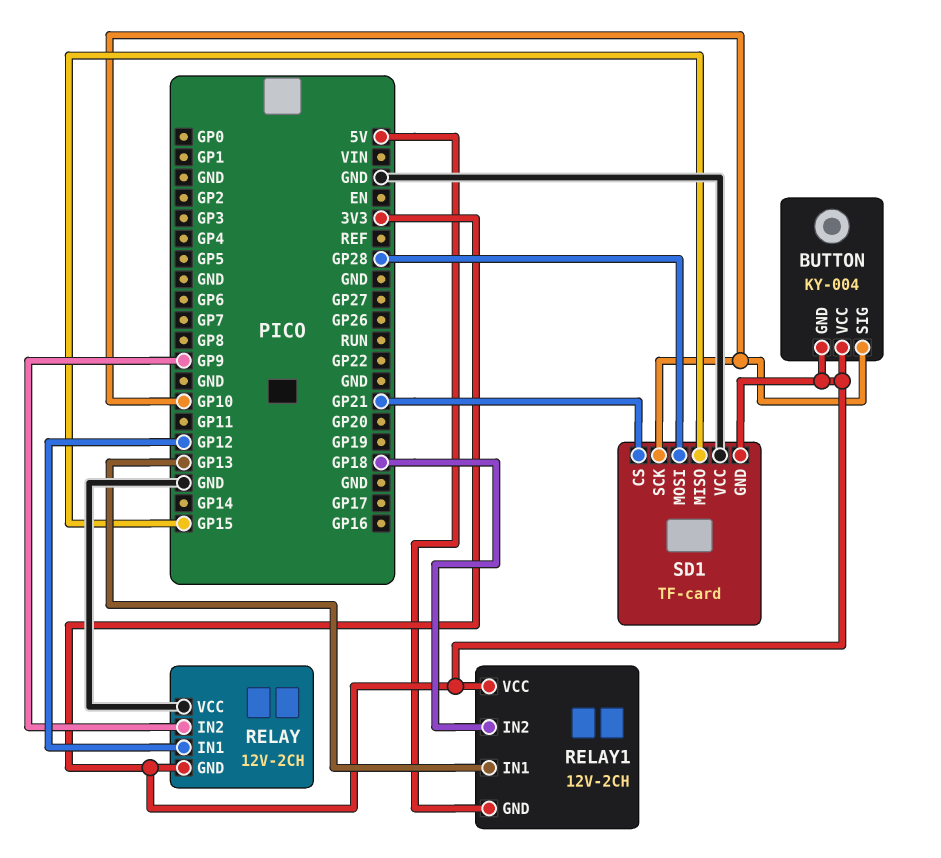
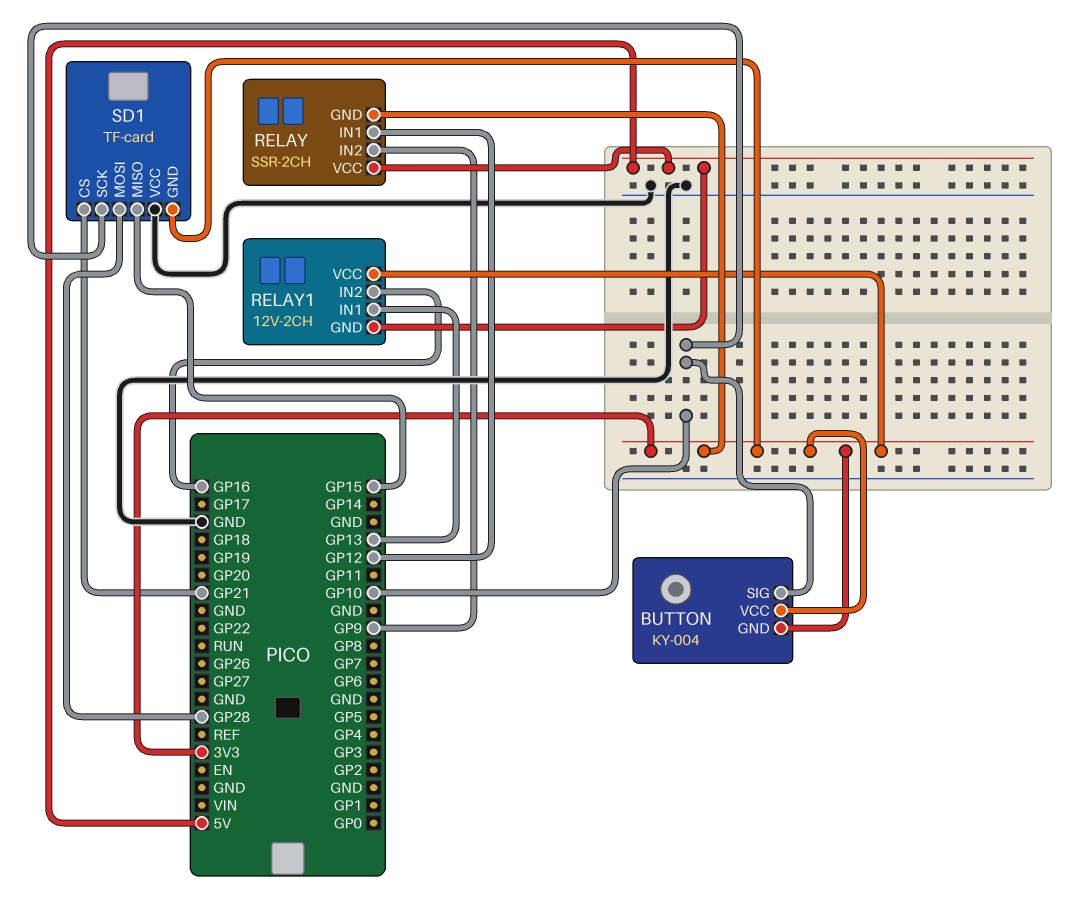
RELAY: 12V-2CH -> SSR-2CH
RELAY pin VCC: GND -> 5V
RELAY1 pin IN2: GP18 -> GP16

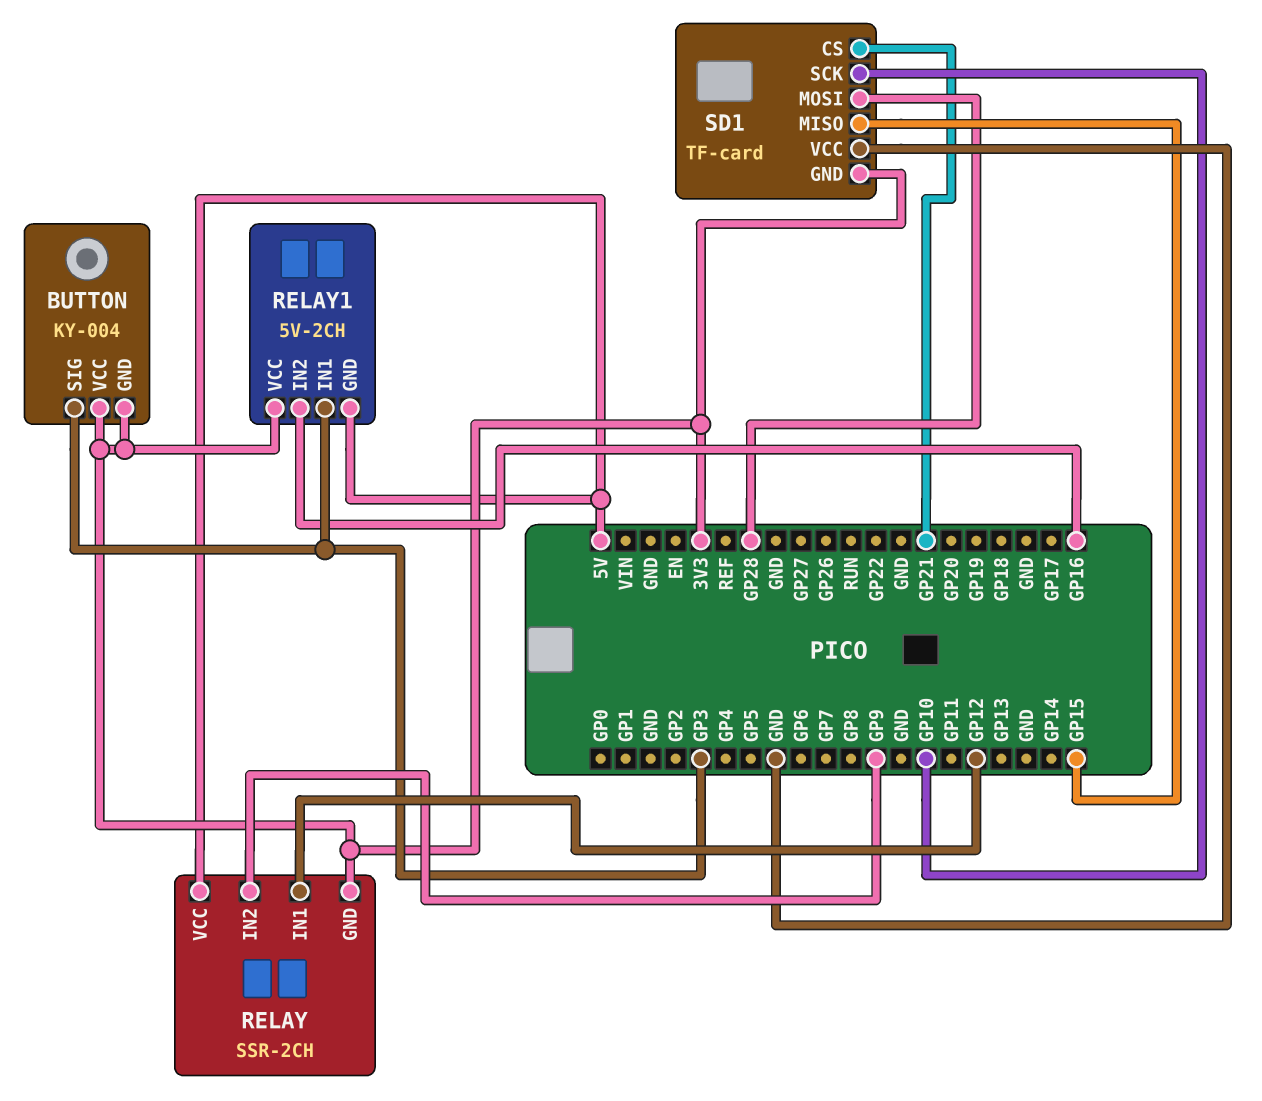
BUTTON pin SIG: GP10 -> GP3
RELAY1: 12V-2CH -> 5V-2CH
RELAY1 pin IN1: GP13 -> GP3

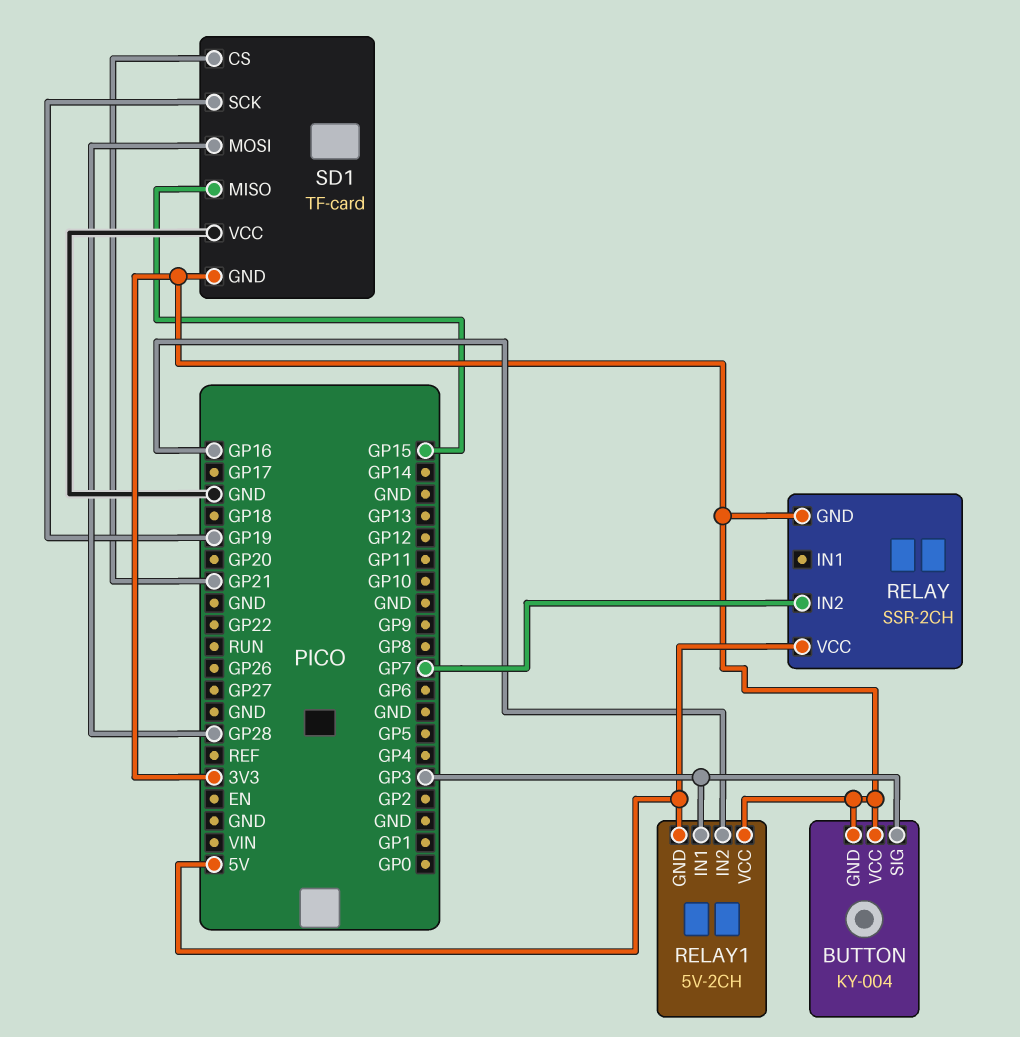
RELAY pin IN1: GP12 -> none
RELAY pin IN2: GP9 -> GP7
SD1 pin SCK: GP10 -> GP19

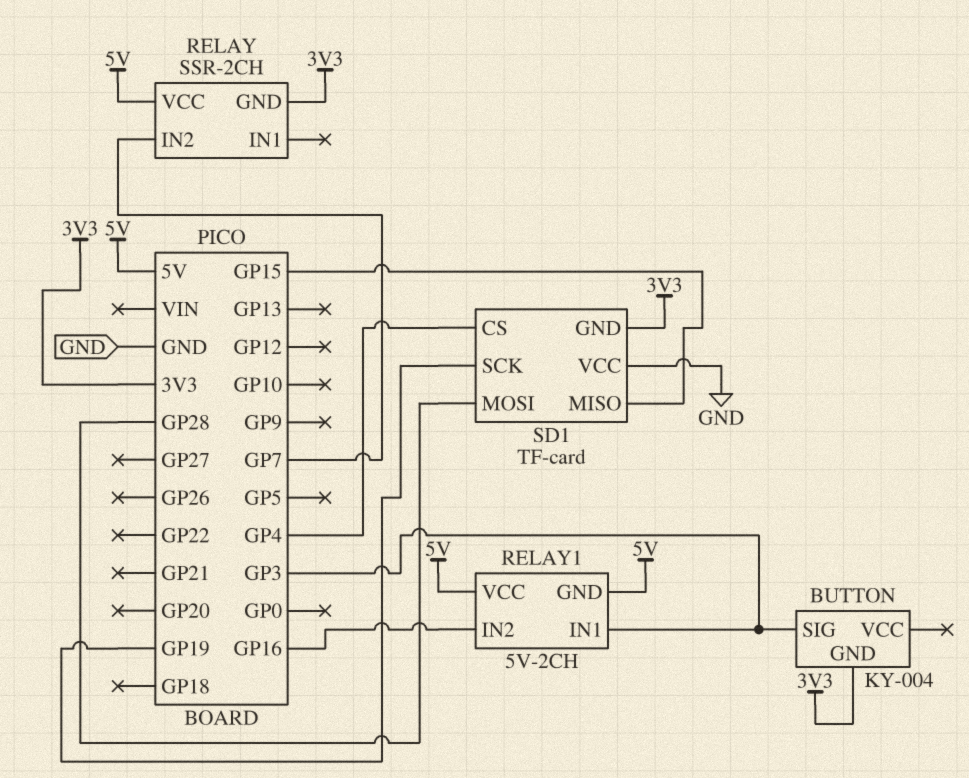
BUTTON pin VCC: 3V3 -> none
RELAY1 pin VCC: 3V3 -> 5V
SD1 pin CS: GP21 -> GP4

